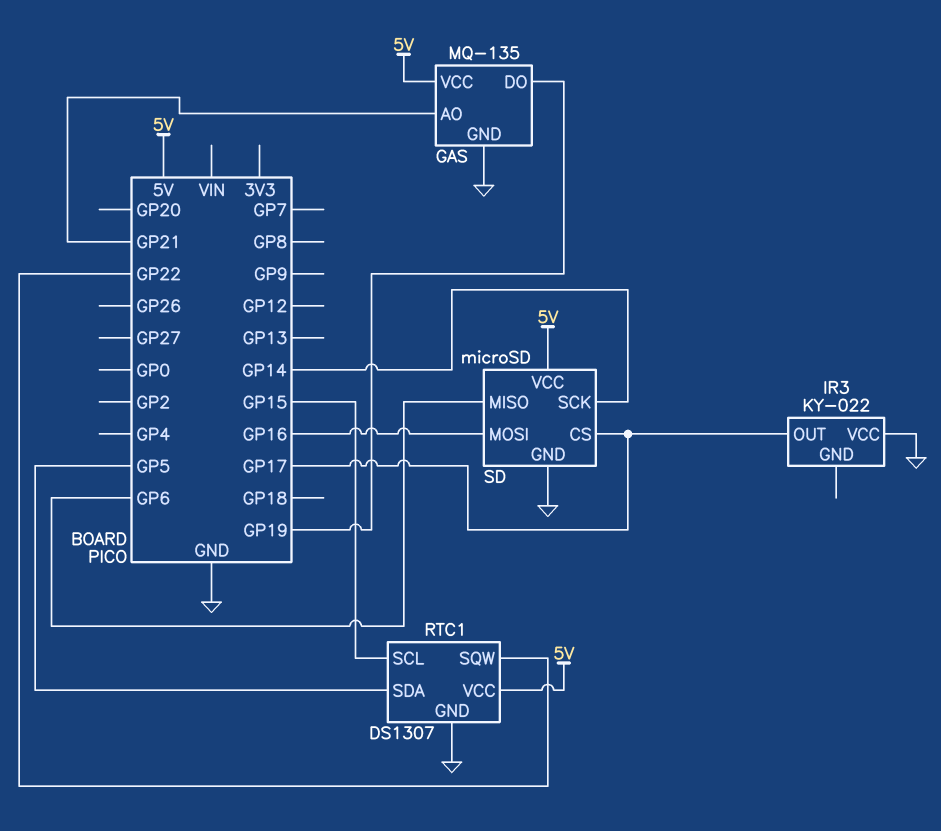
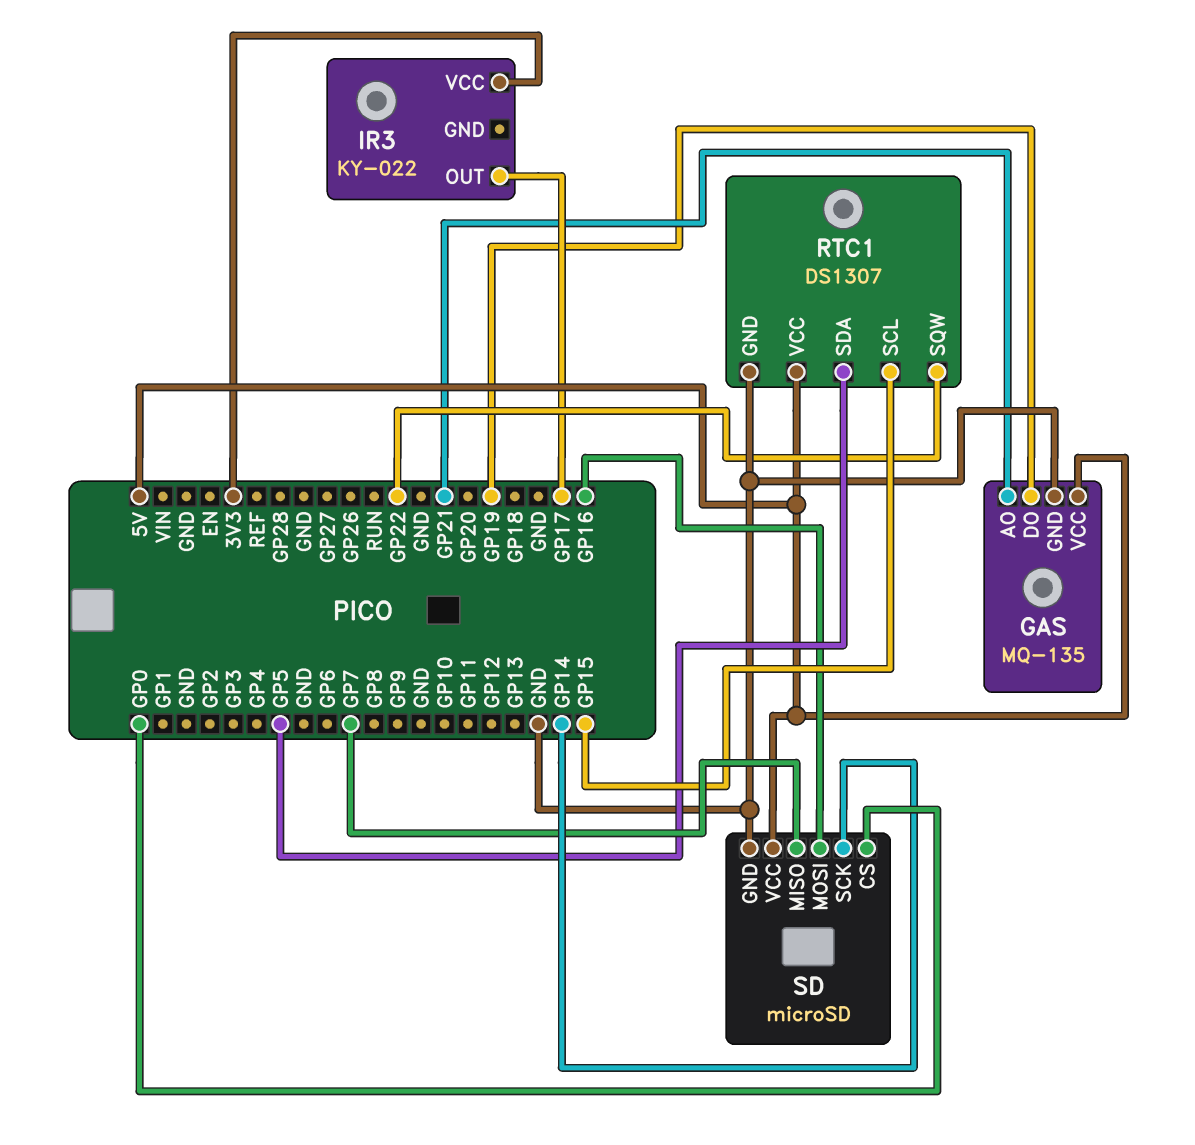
IR3 pin VCC: GND -> 3V3
SD pin CS: GP17 -> GP0
SD pin MISO: GP6 -> GP7

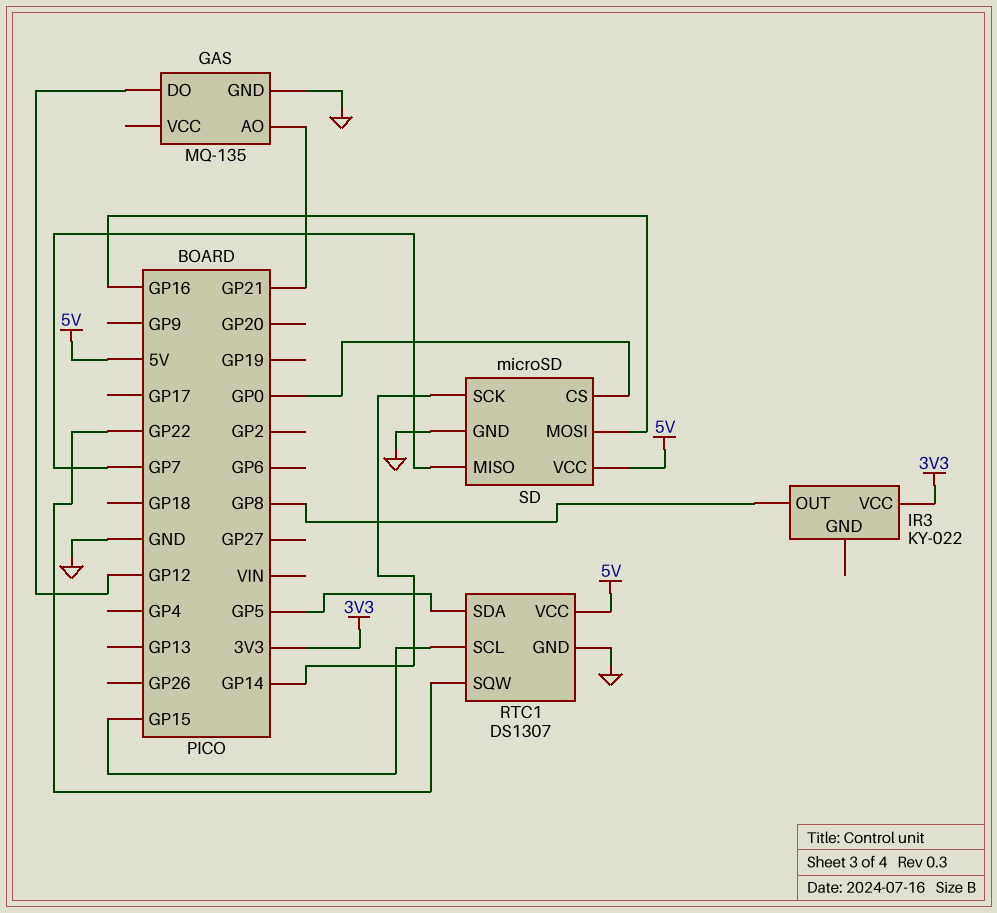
GAS pin DO: GP19 -> GP12
GAS pin VCC: 5V -> none
IR3 pin OUT: GP17 -> GP8

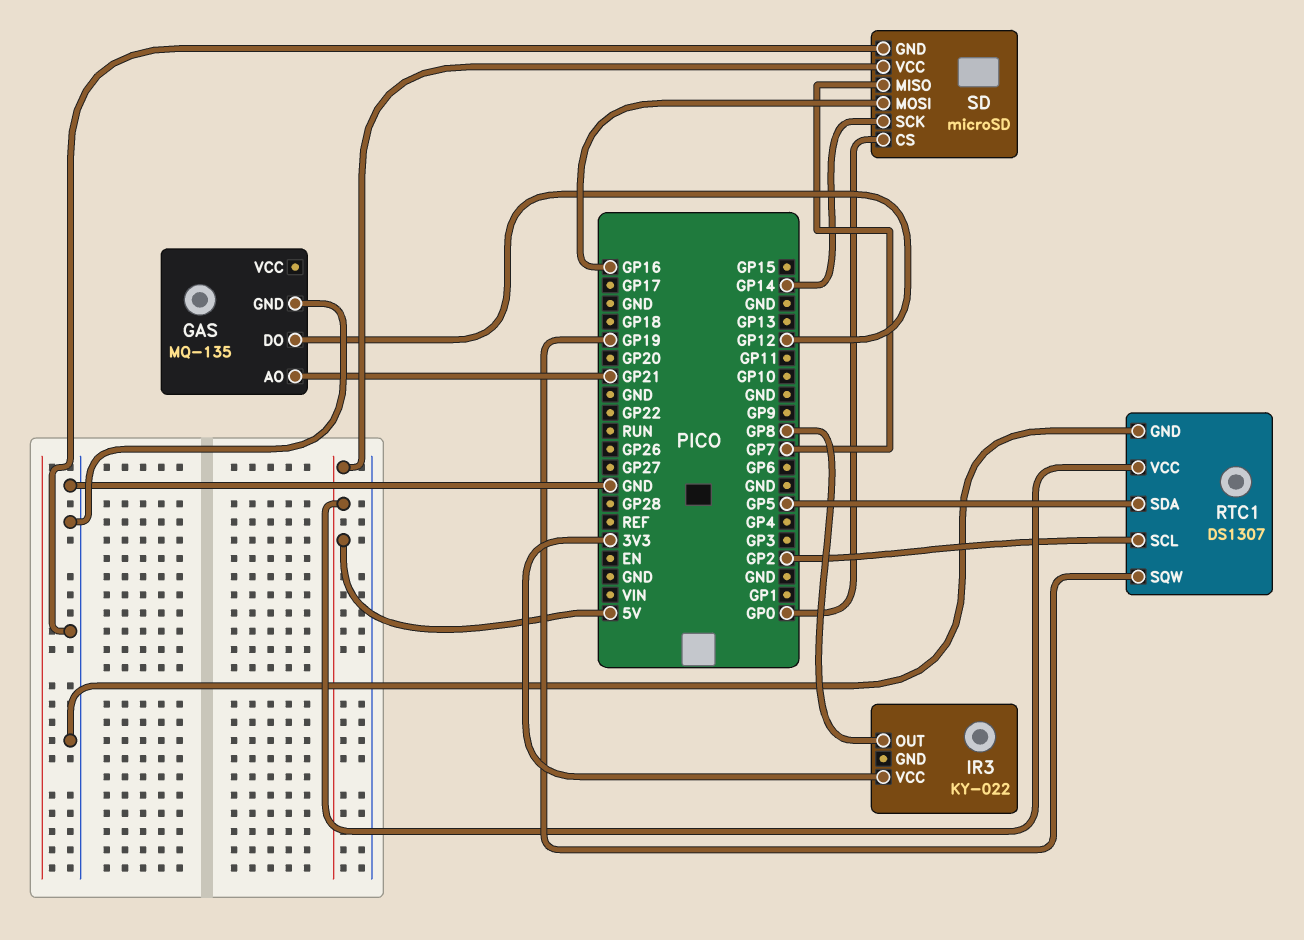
RTC1 pin SCL: GP15 -> GP2
RTC1 pin SQW: GP22 -> GP19

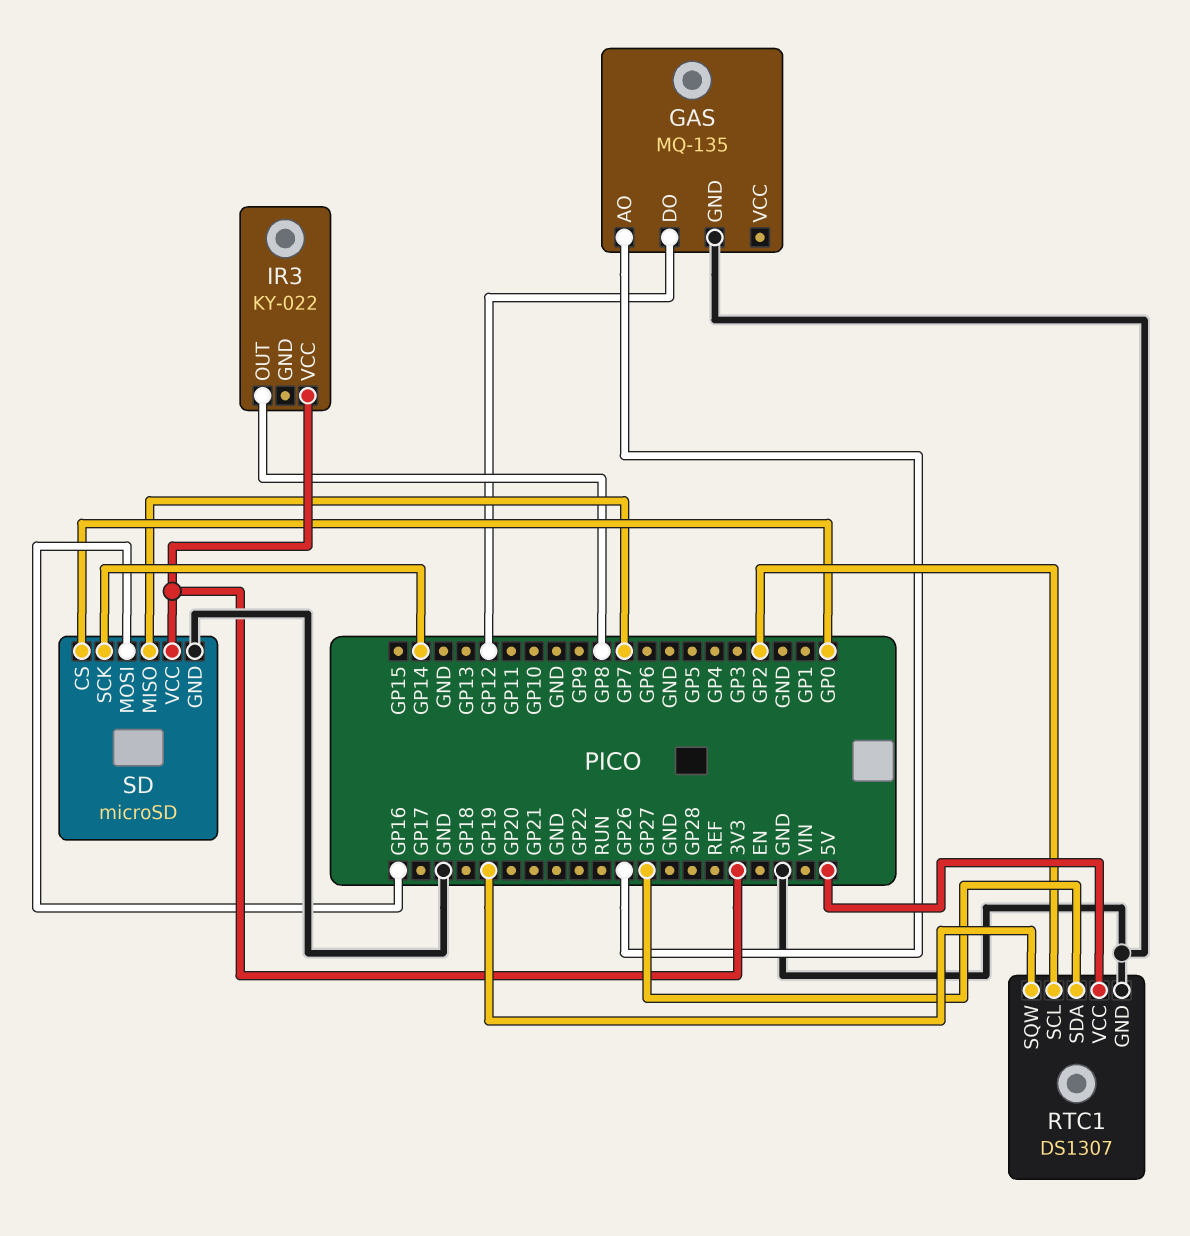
GAS pin AO: GP21 -> GP26
RTC1 pin SDA: GP5 -> GP27
SD pin VCC: 5V -> 3V3

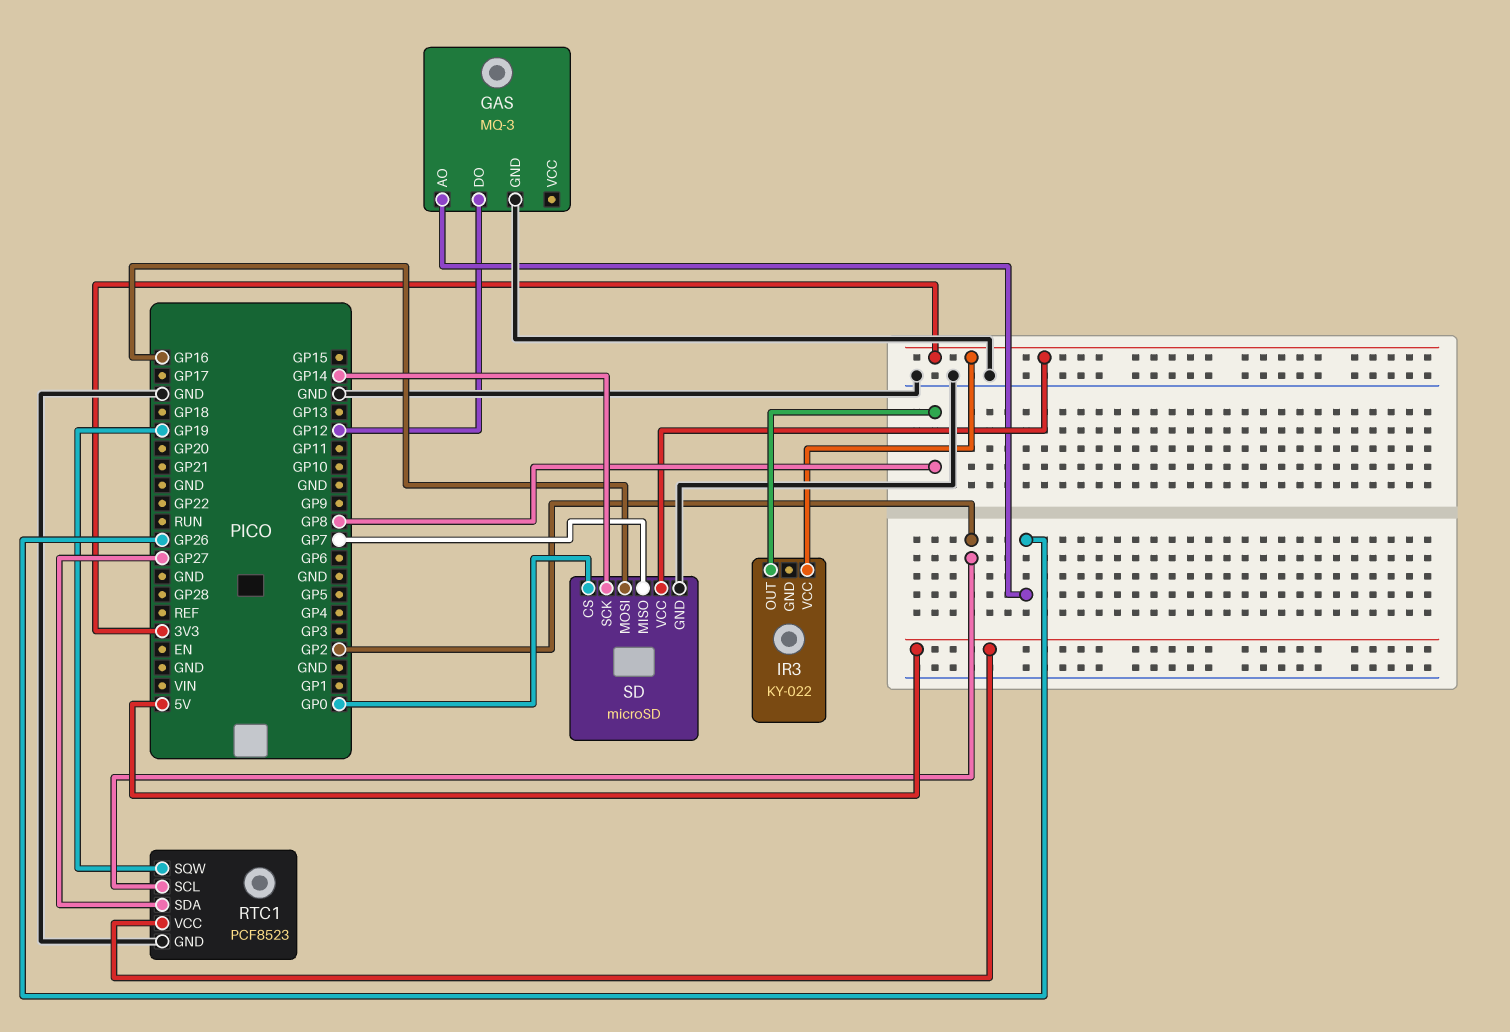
GAS: MQ-135 -> MQ-3
RTC1: DS1307 -> PCF8523

